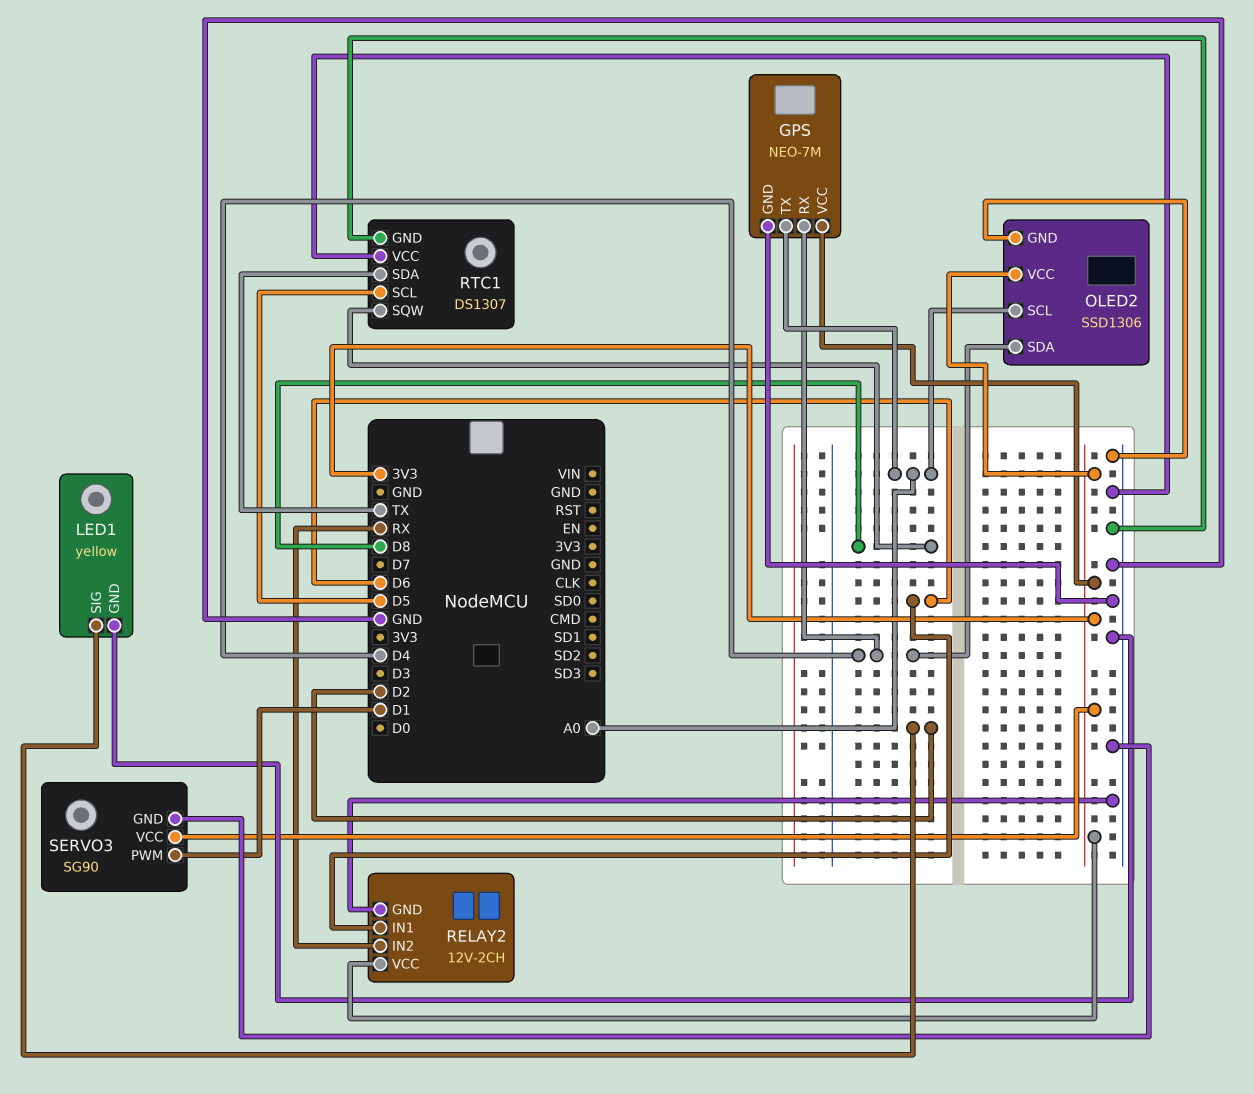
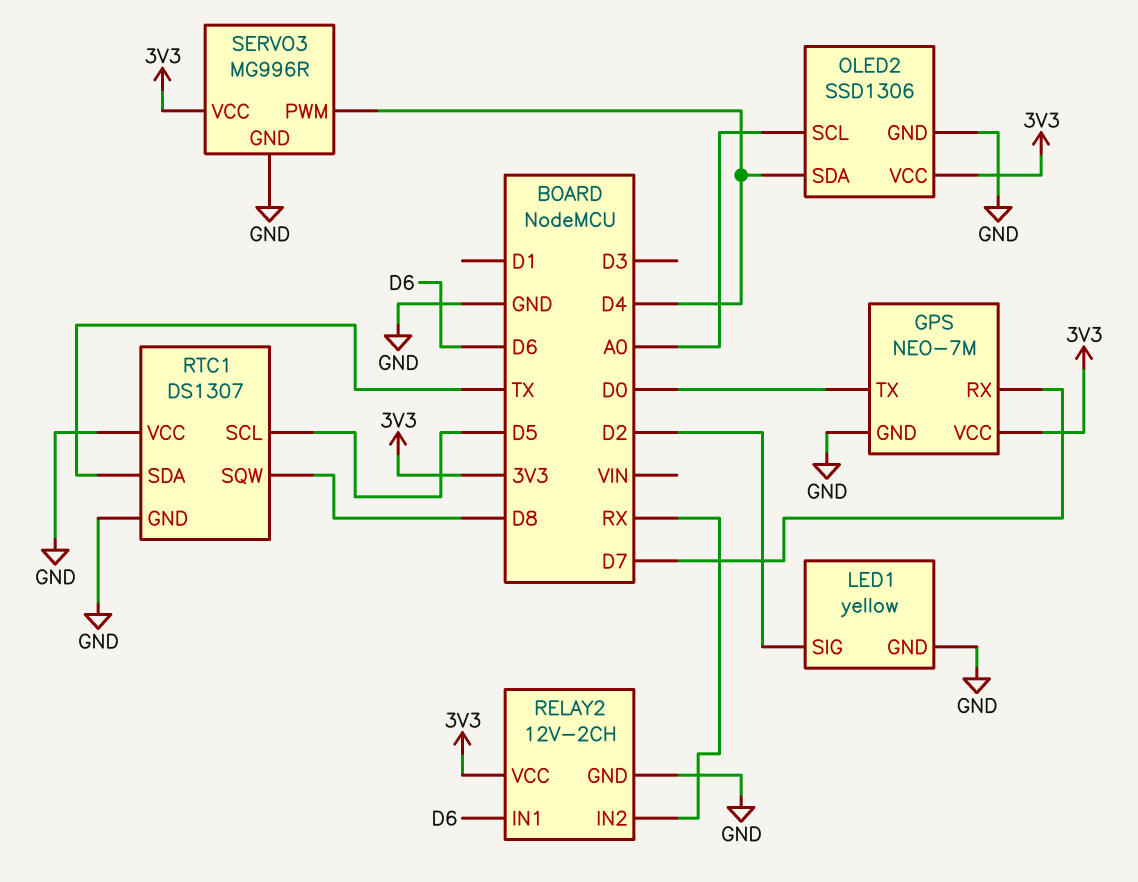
GPS pin RX: D4 -> D7
GPS pin TX: A0 -> D0
SERVO3: SG90 -> MG996R
SERVO3 pin PWM: D1 -> D4

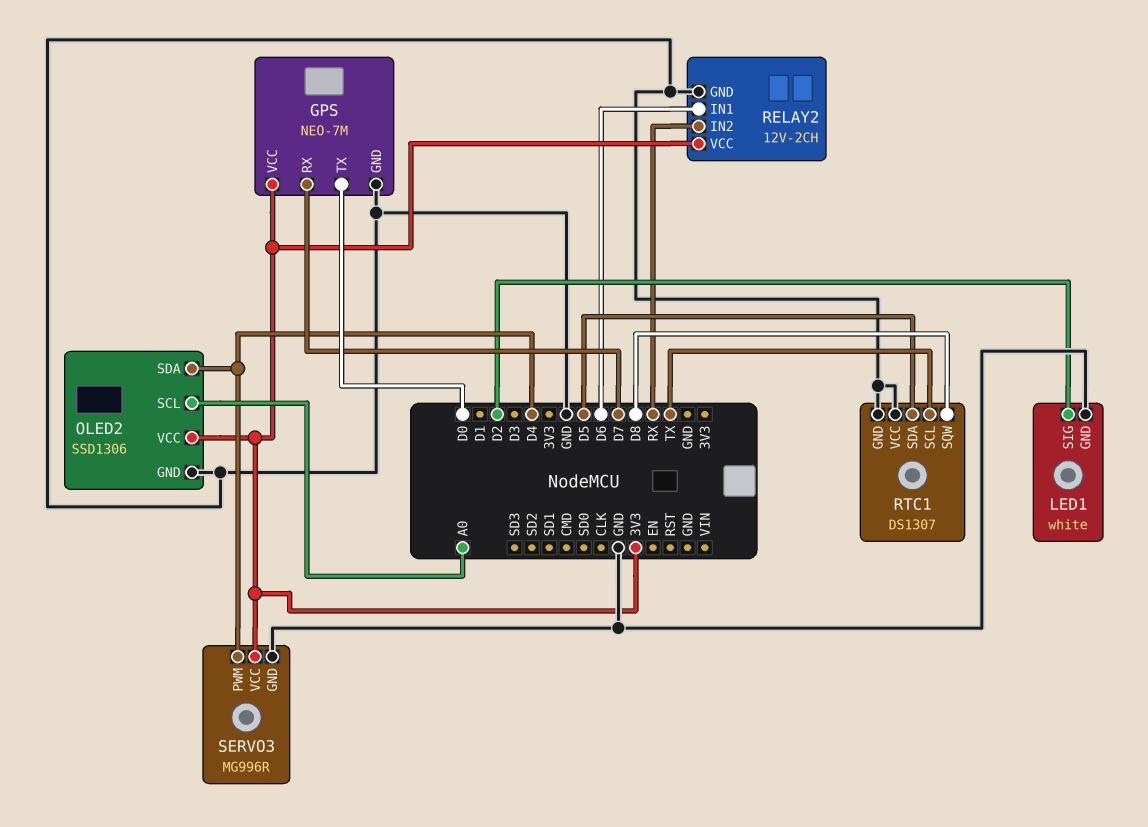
LED1: yellow -> white
RTC1 pin SCL: D5 -> TX
RTC1 pin SDA: TX -> D5

